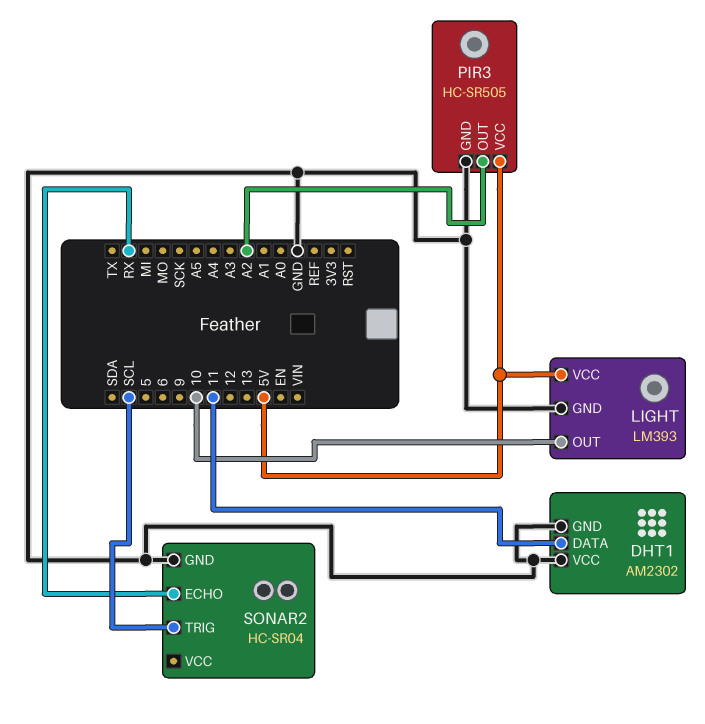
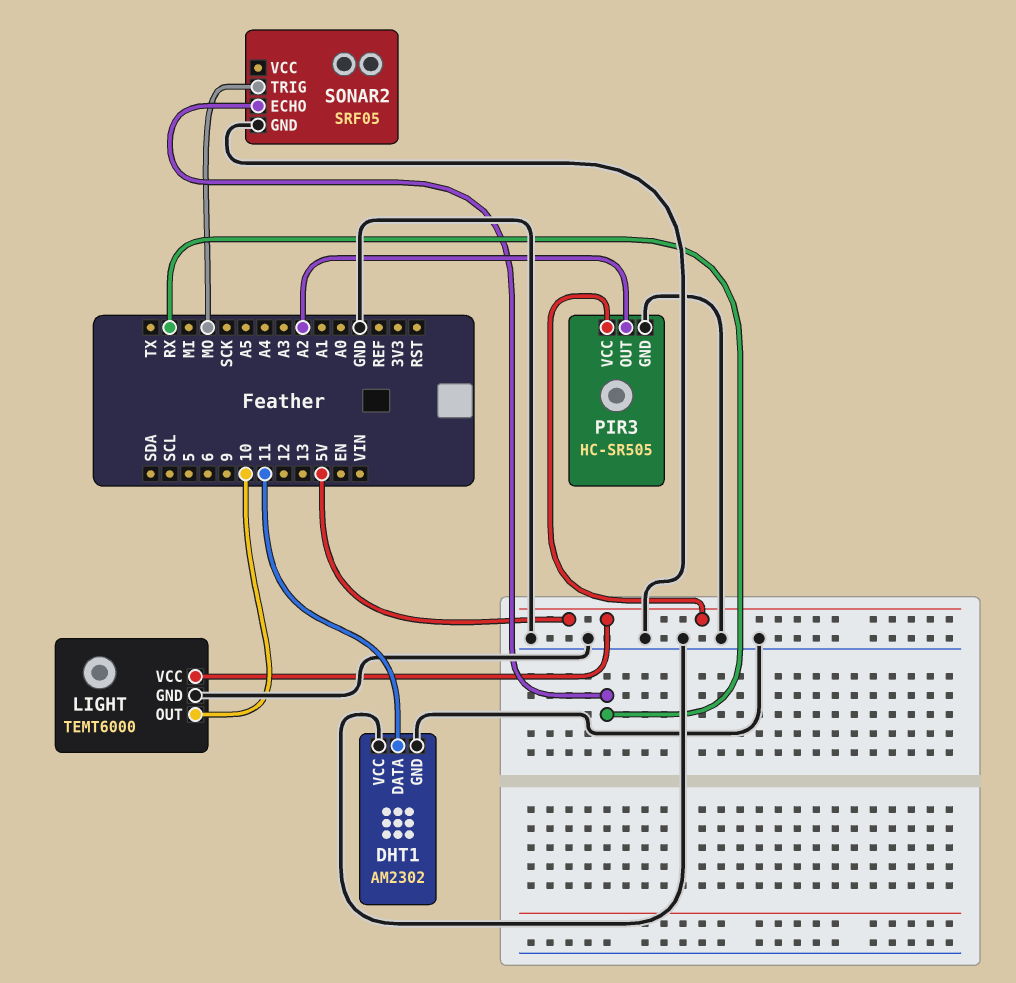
LIGHT: LM393 -> TEMT6000
SONAR2: HC-SR04 -> SRF05
SONAR2 pin TRIG: SCL -> MO

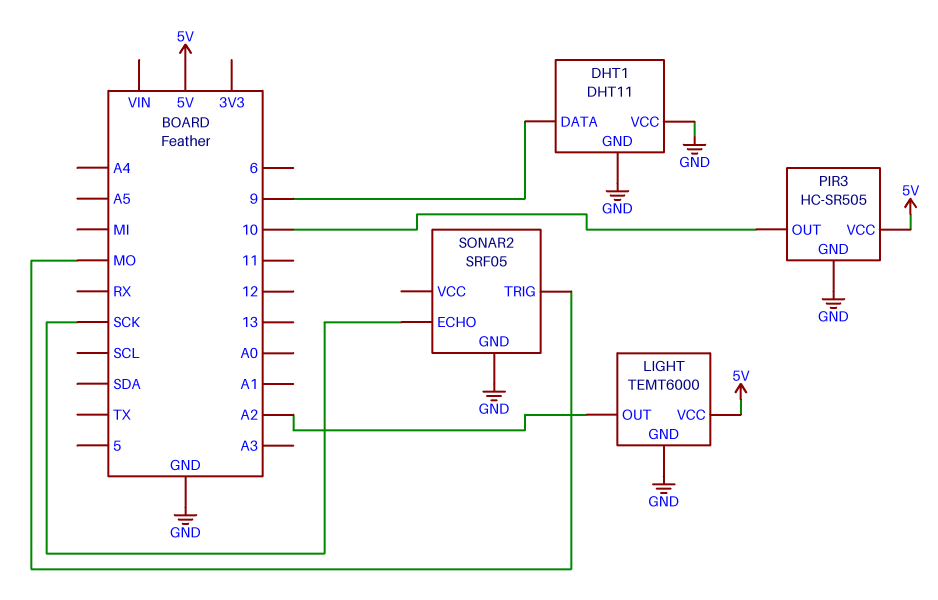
DHT1: AM2302 -> DHT11
DHT1 pin DATA: 11 -> 9
LIGHT pin OUT: 10 -> A2
PIR3 pin OUT: A2 -> 10
SONAR2 pin ECHO: RX -> SCK

